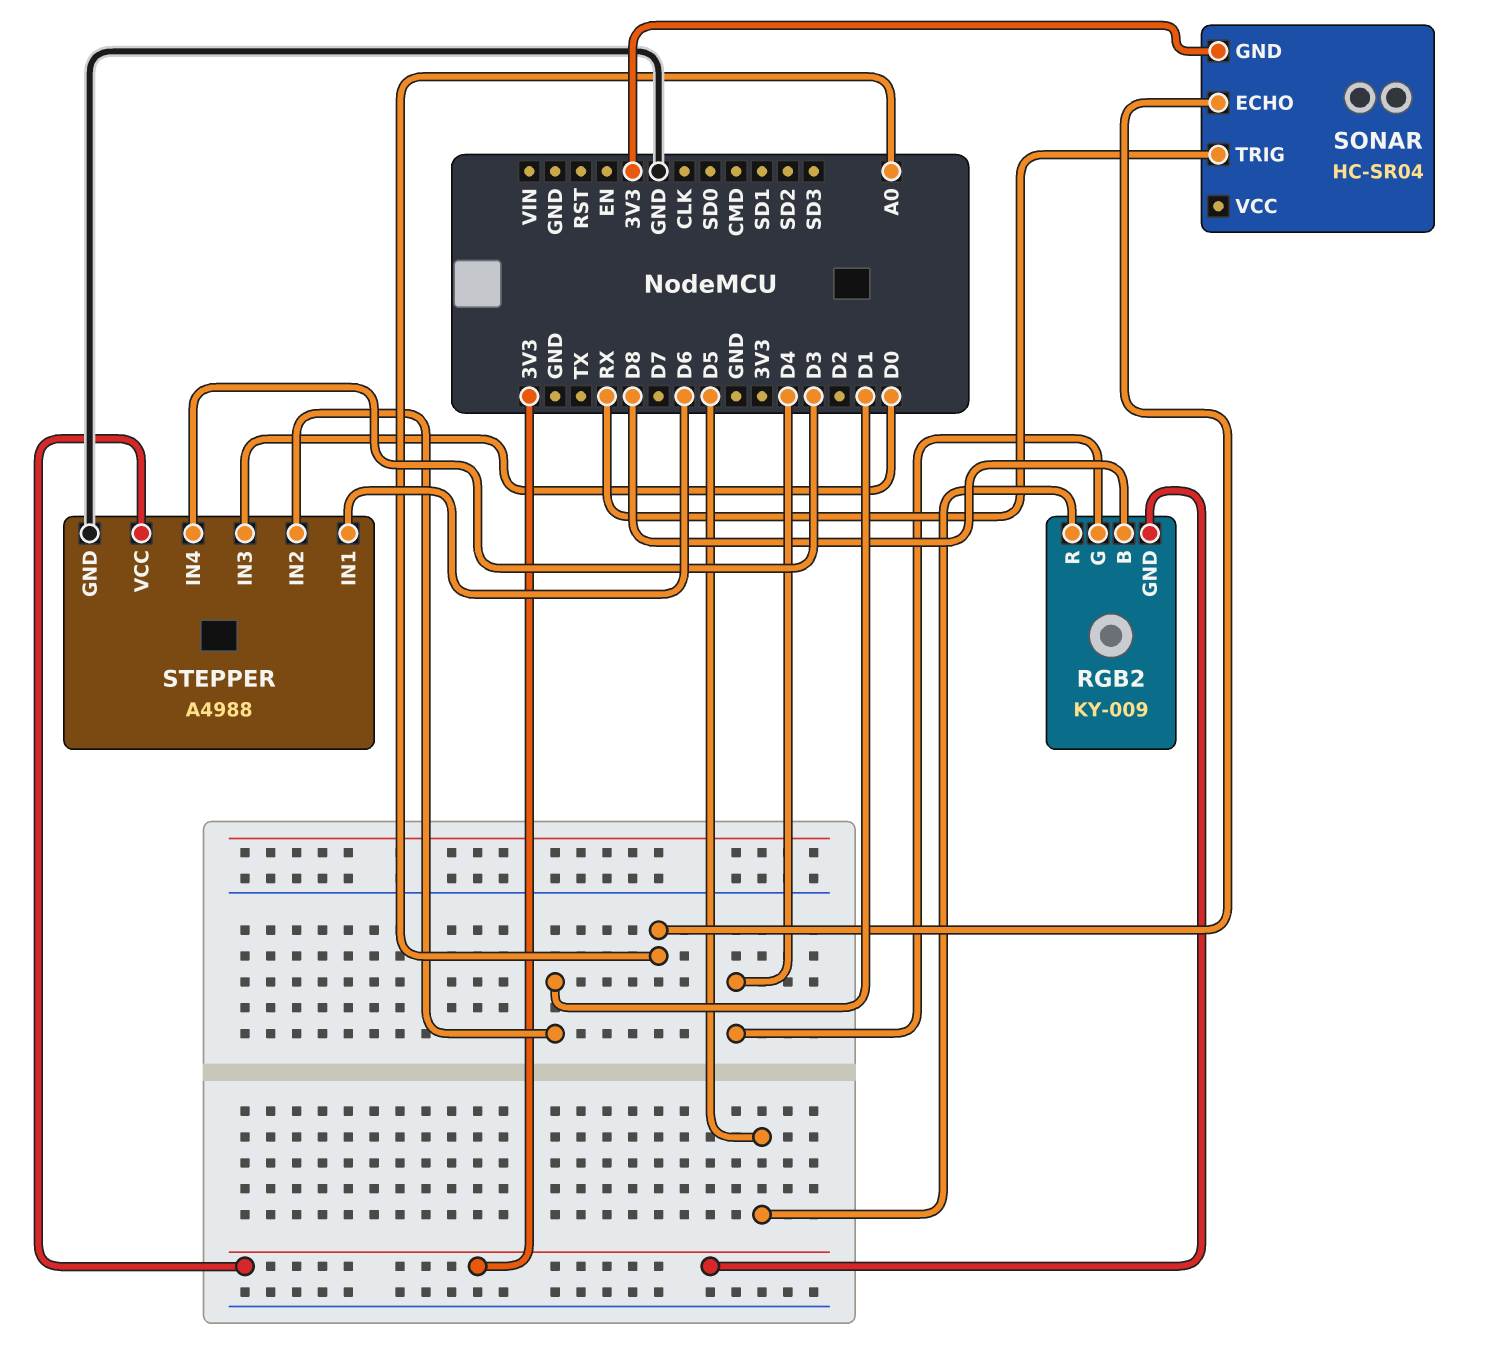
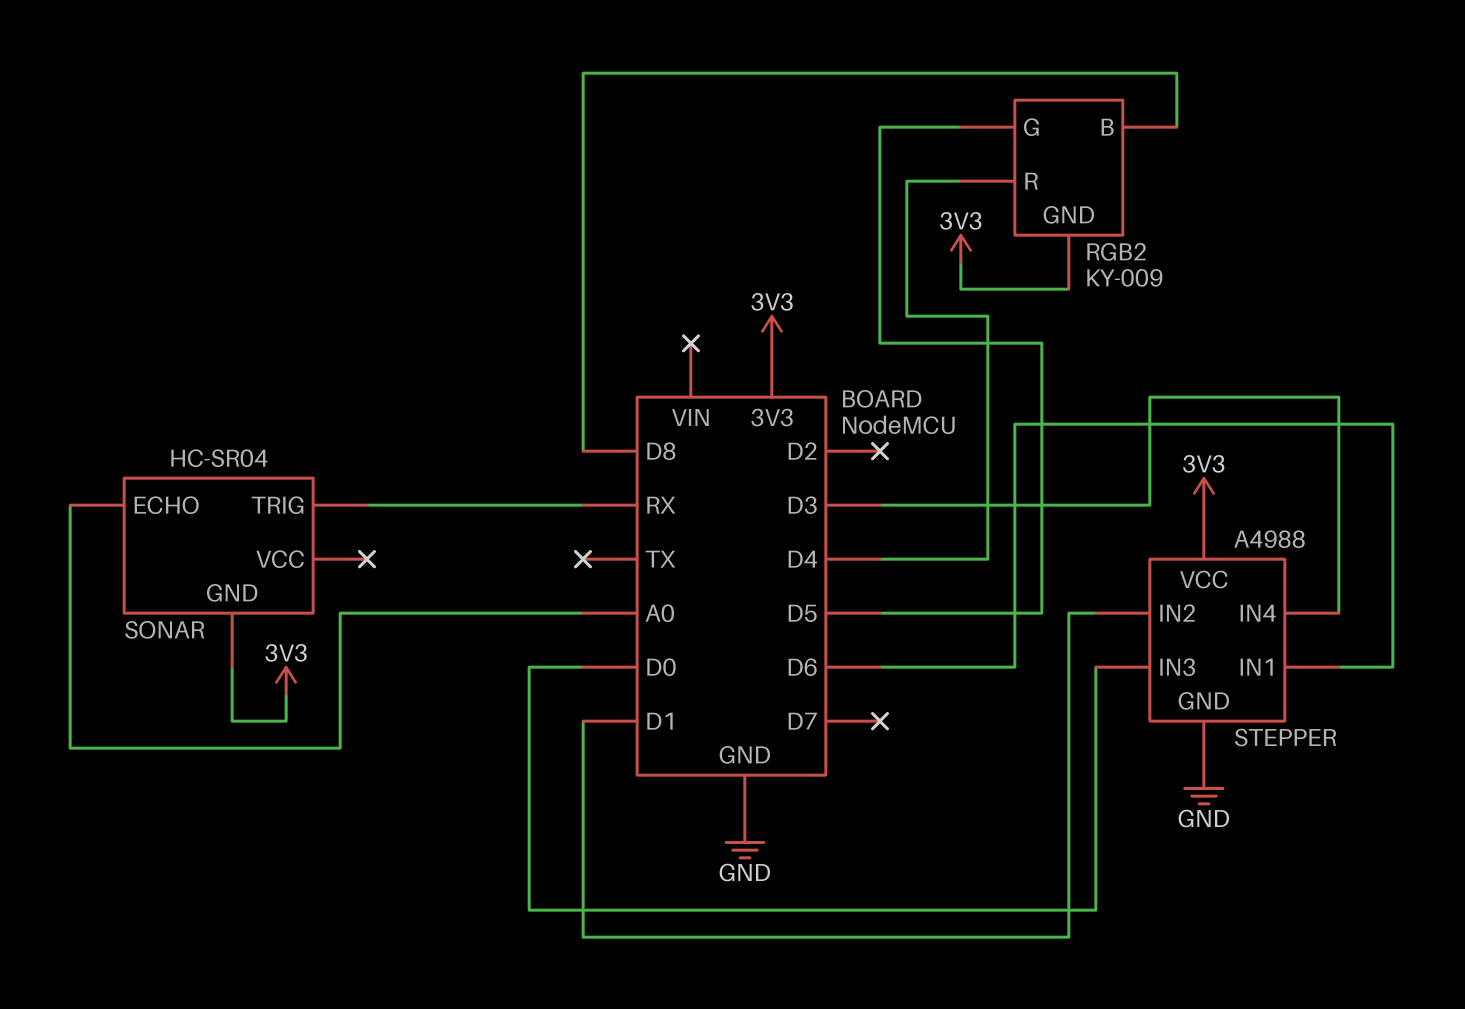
RGB2 pin G: D4 -> D5
RGB2 pin R: D5 -> D4

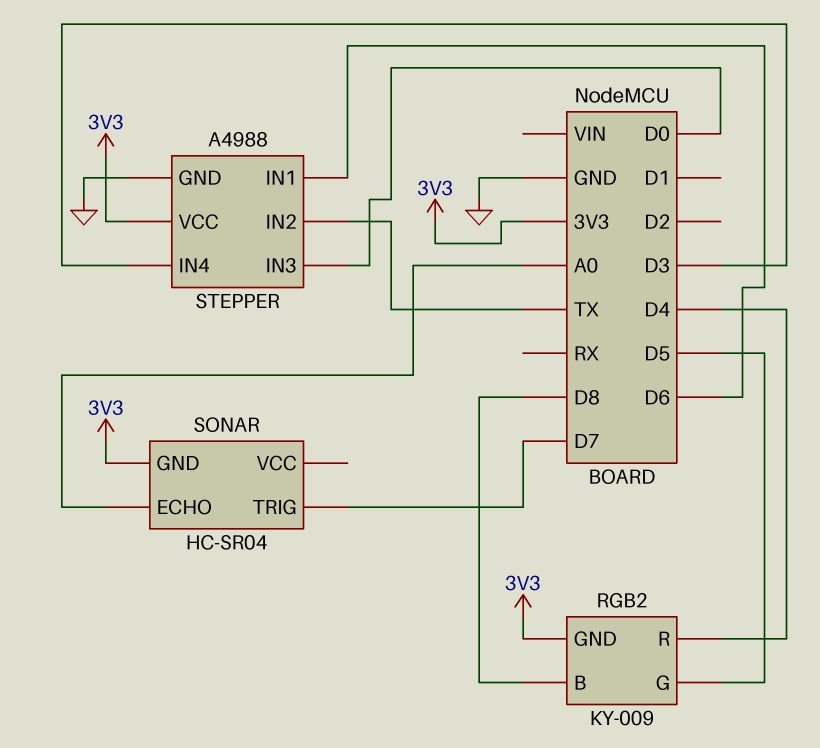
SONAR pin TRIG: RX -> D7
STEPPER pin IN2: D1 -> TX

